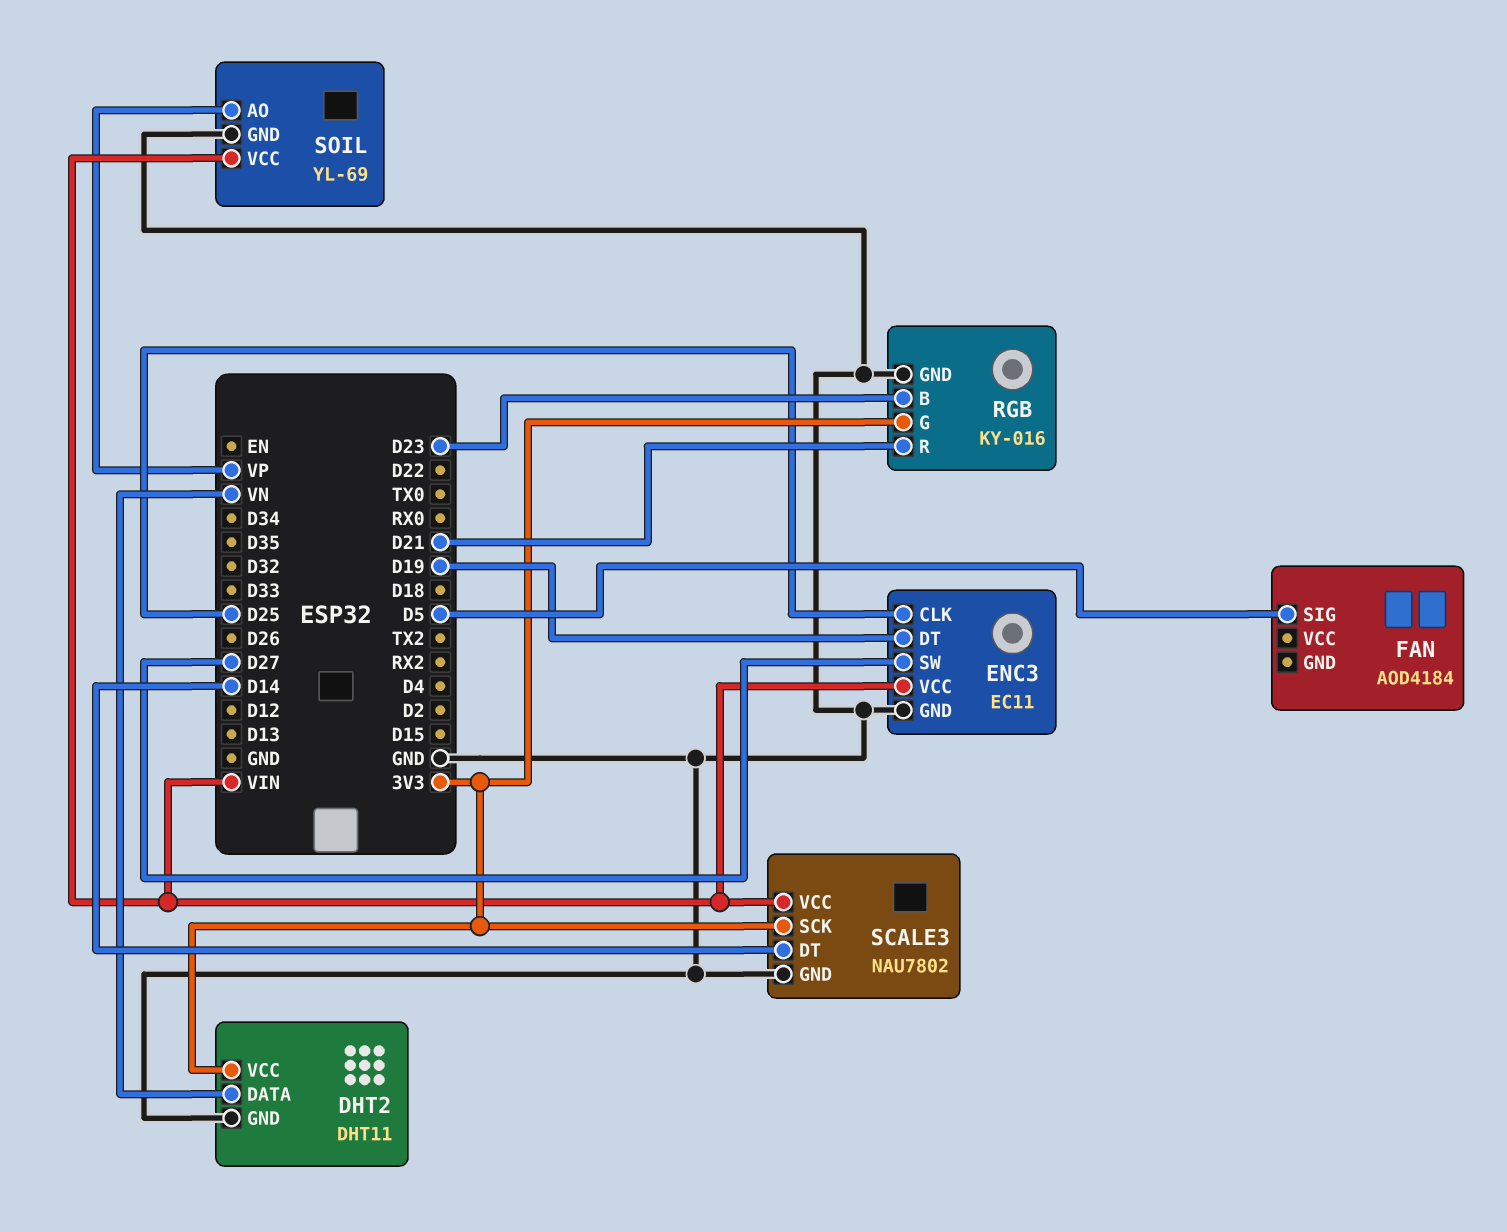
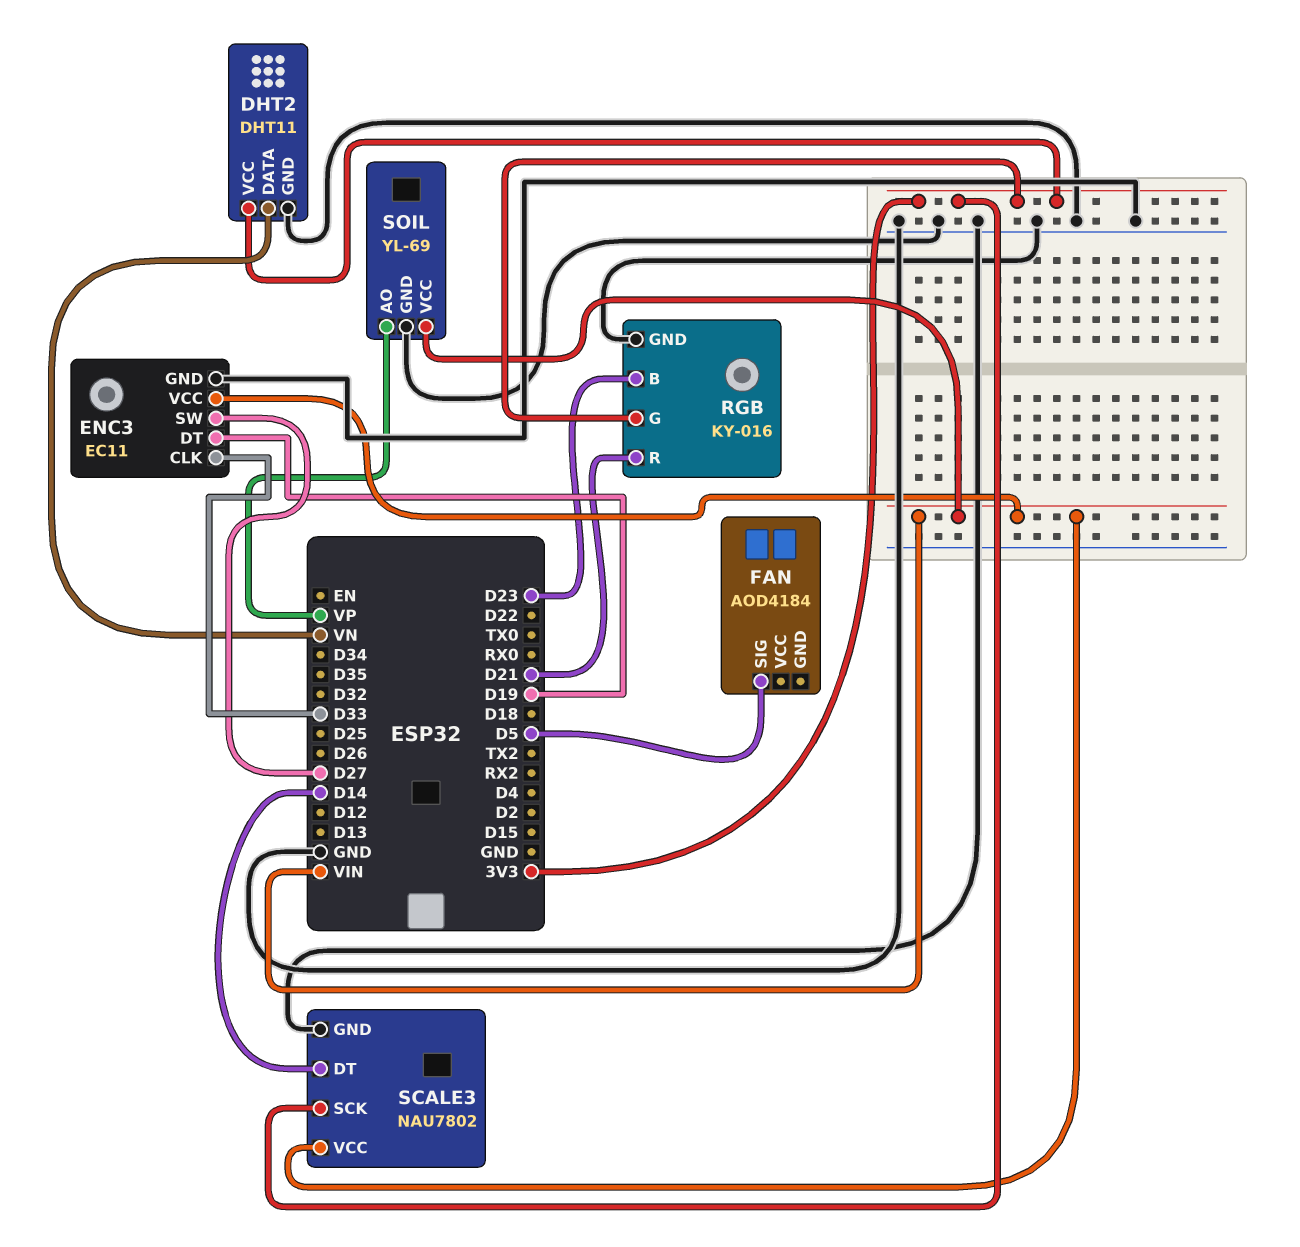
ENC3 pin CLK: D25 -> D33

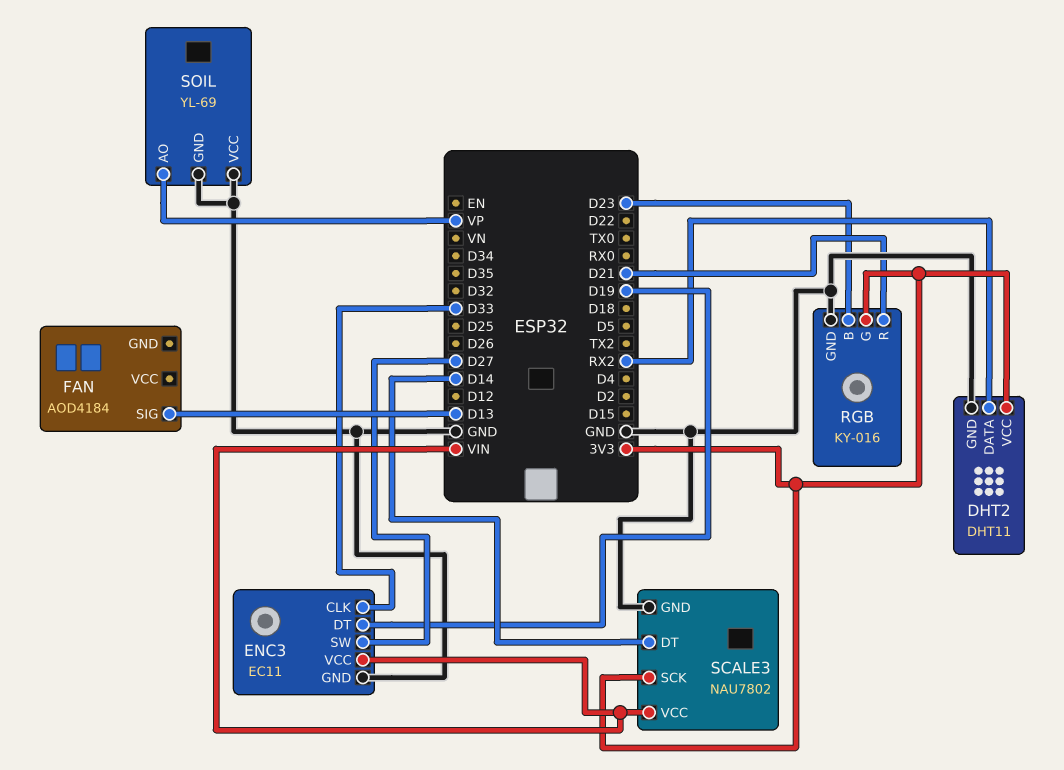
DHT2 pin DATA: VN -> RX2
FAN pin SIG: D5 -> D13
SOIL pin VCC: VIN -> GND

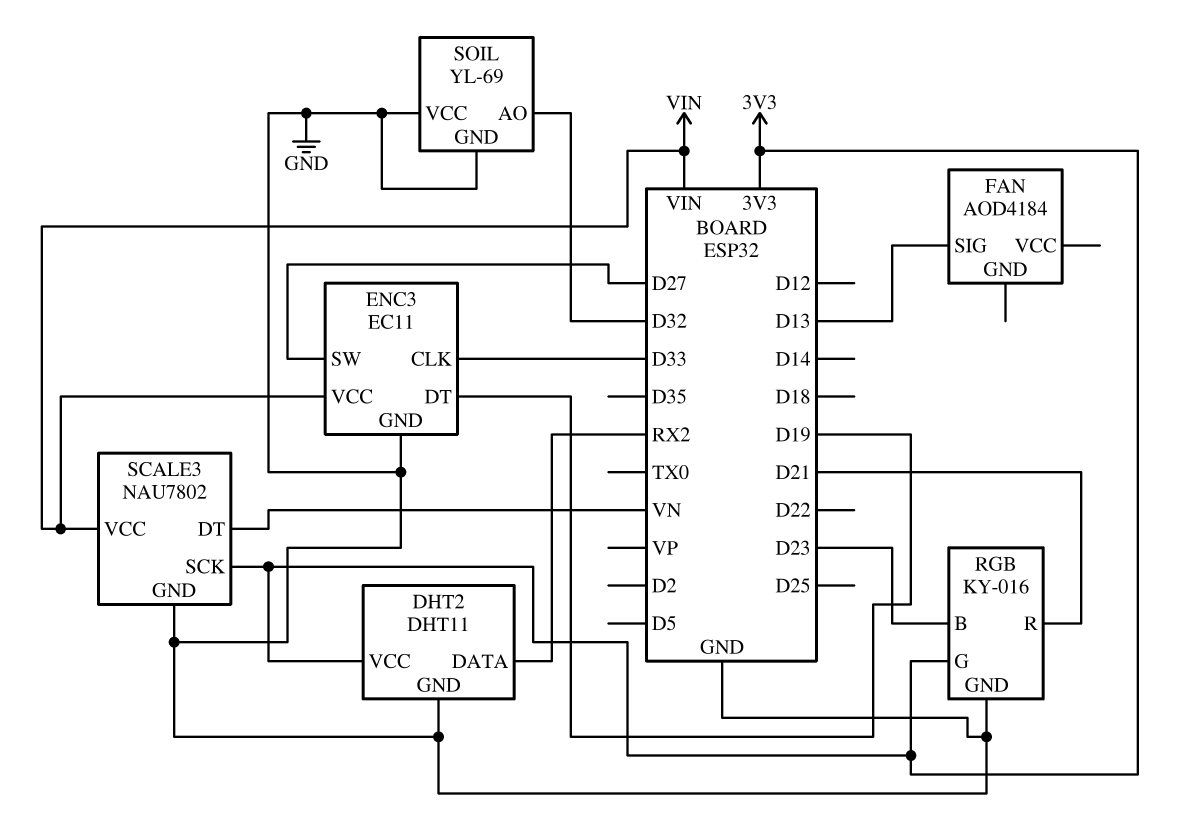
SCALE3 pin DT: D14 -> VN
SOIL pin AO: VP -> D32

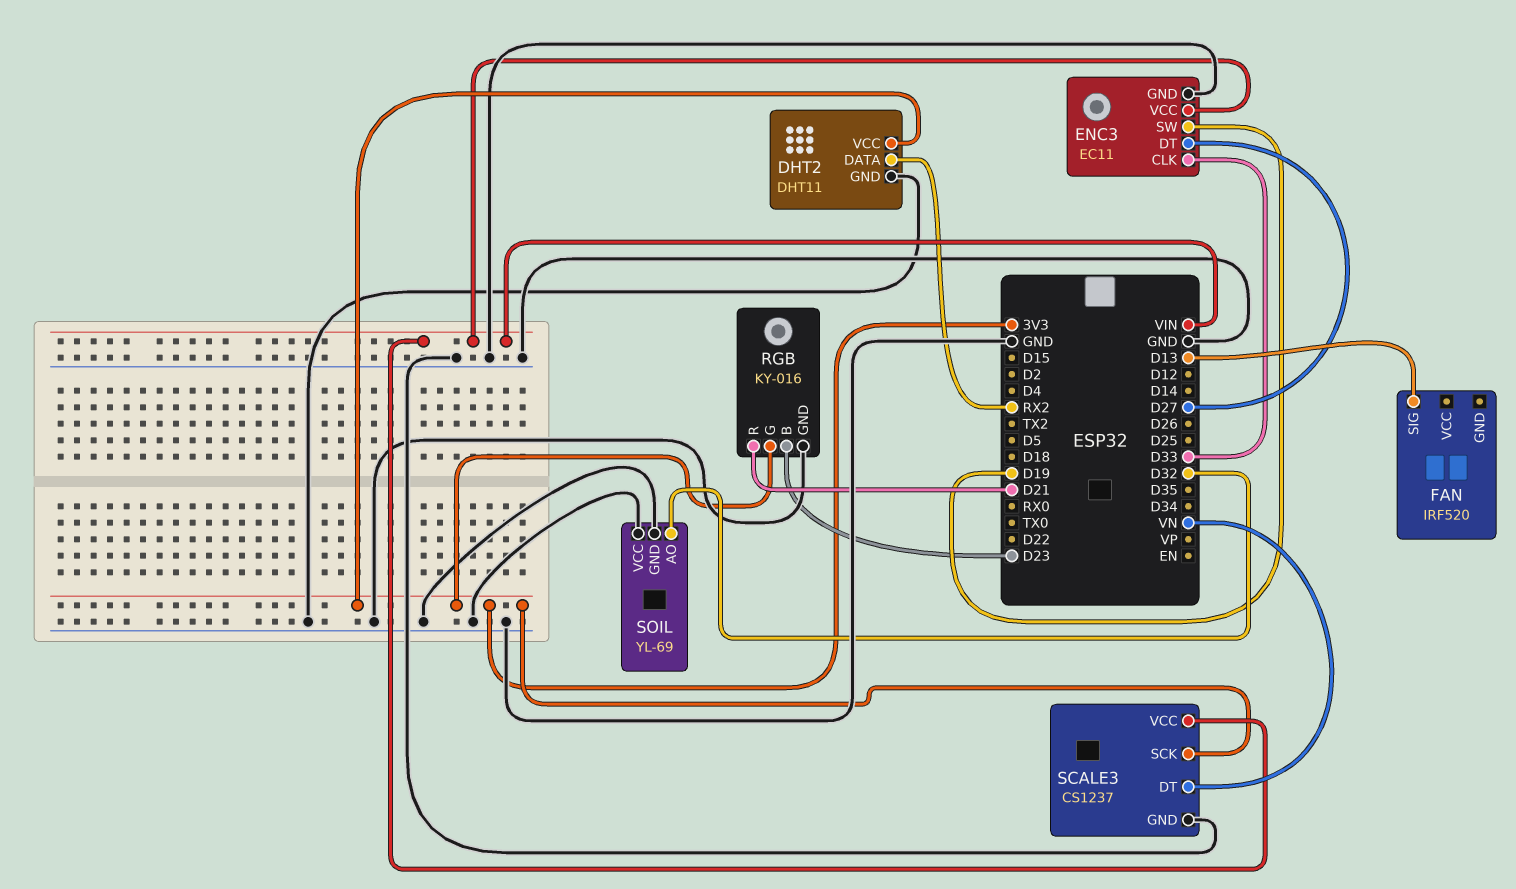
ENC3 pin DT: D19 -> D27
ENC3 pin SW: D27 -> D19
FAN: AOD4184 -> IRF520
SCALE3: NAU7802 -> CS1237

